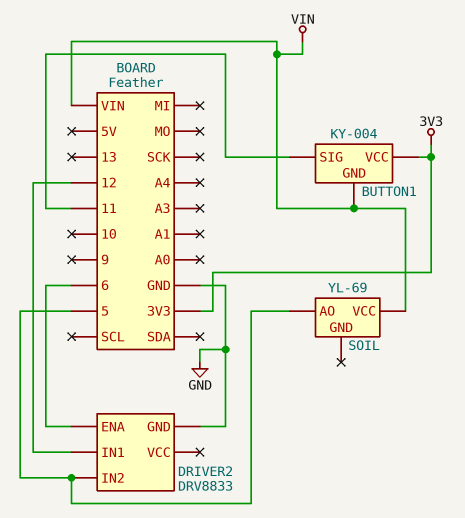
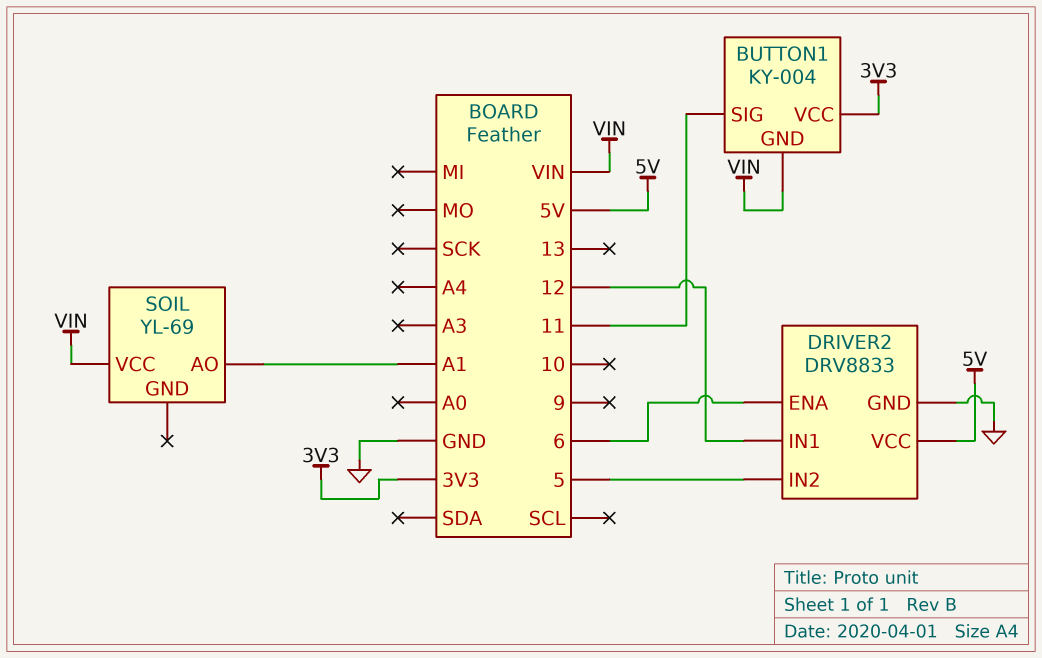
DRIVER2 pin VCC: none -> 5V
SOIL pin AO: 5 -> A1

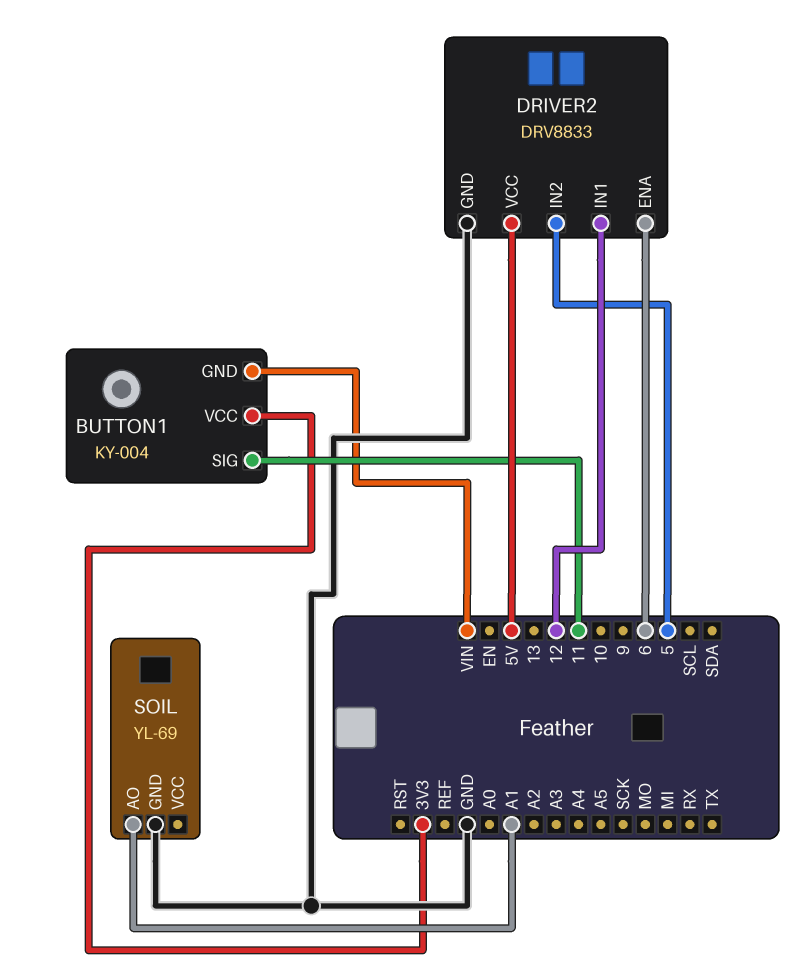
SOIL pin GND: none -> GND
SOIL pin VCC: VIN -> none

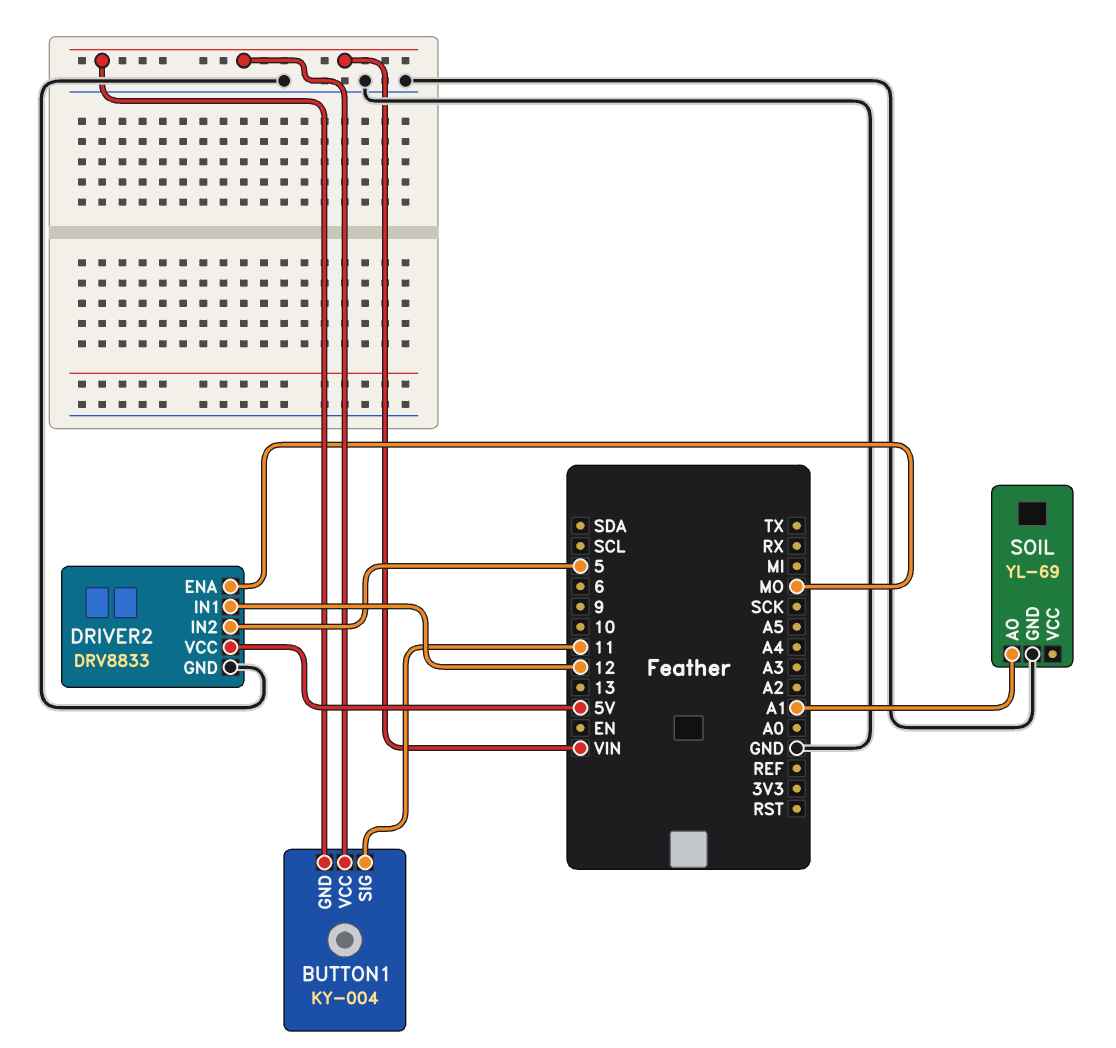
BUTTON1 pin VCC: 3V3 -> VIN
DRIVER2 pin ENA: 6 -> MO

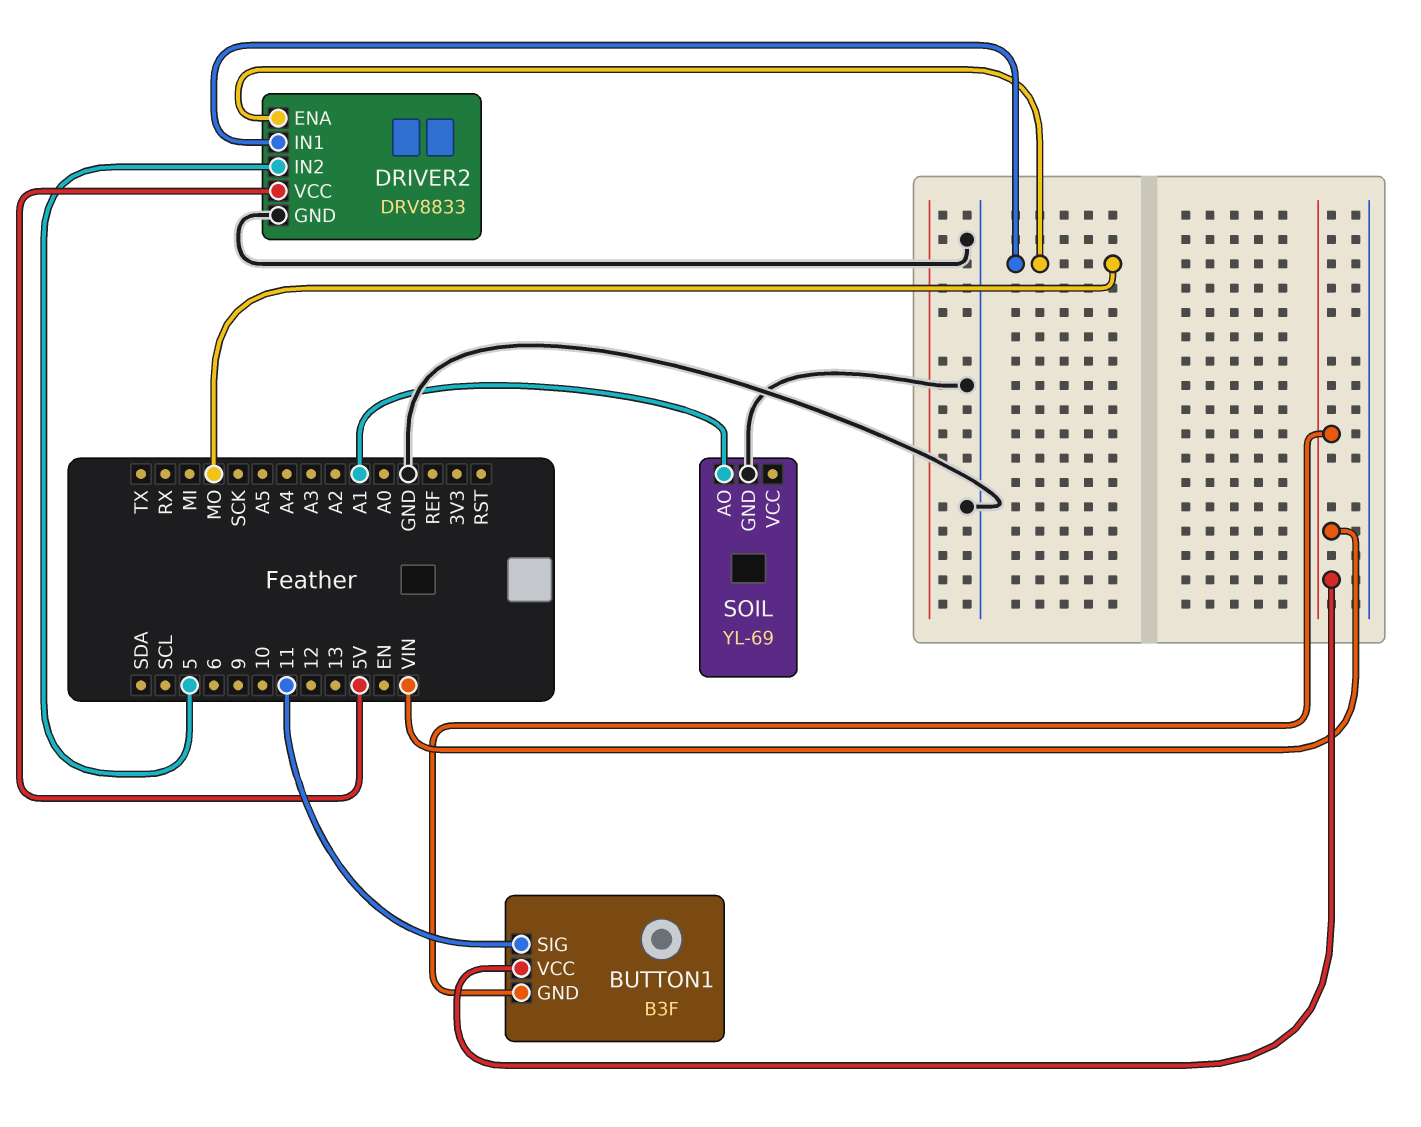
BUTTON1: KY-004 -> B3F
DRIVER2 pin IN1: 12 -> MO

